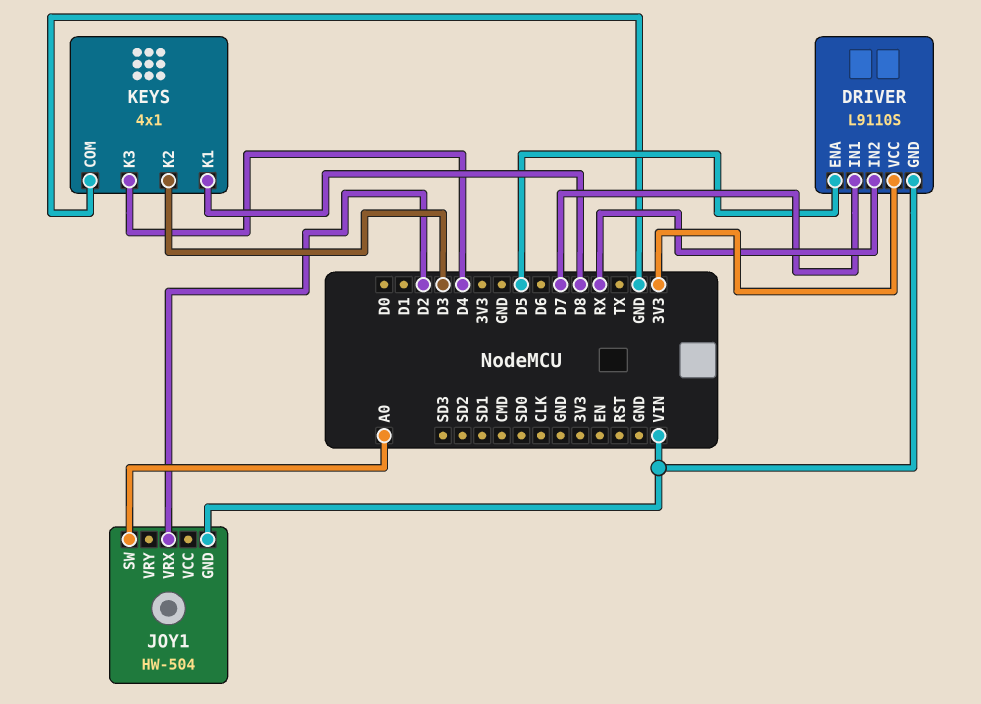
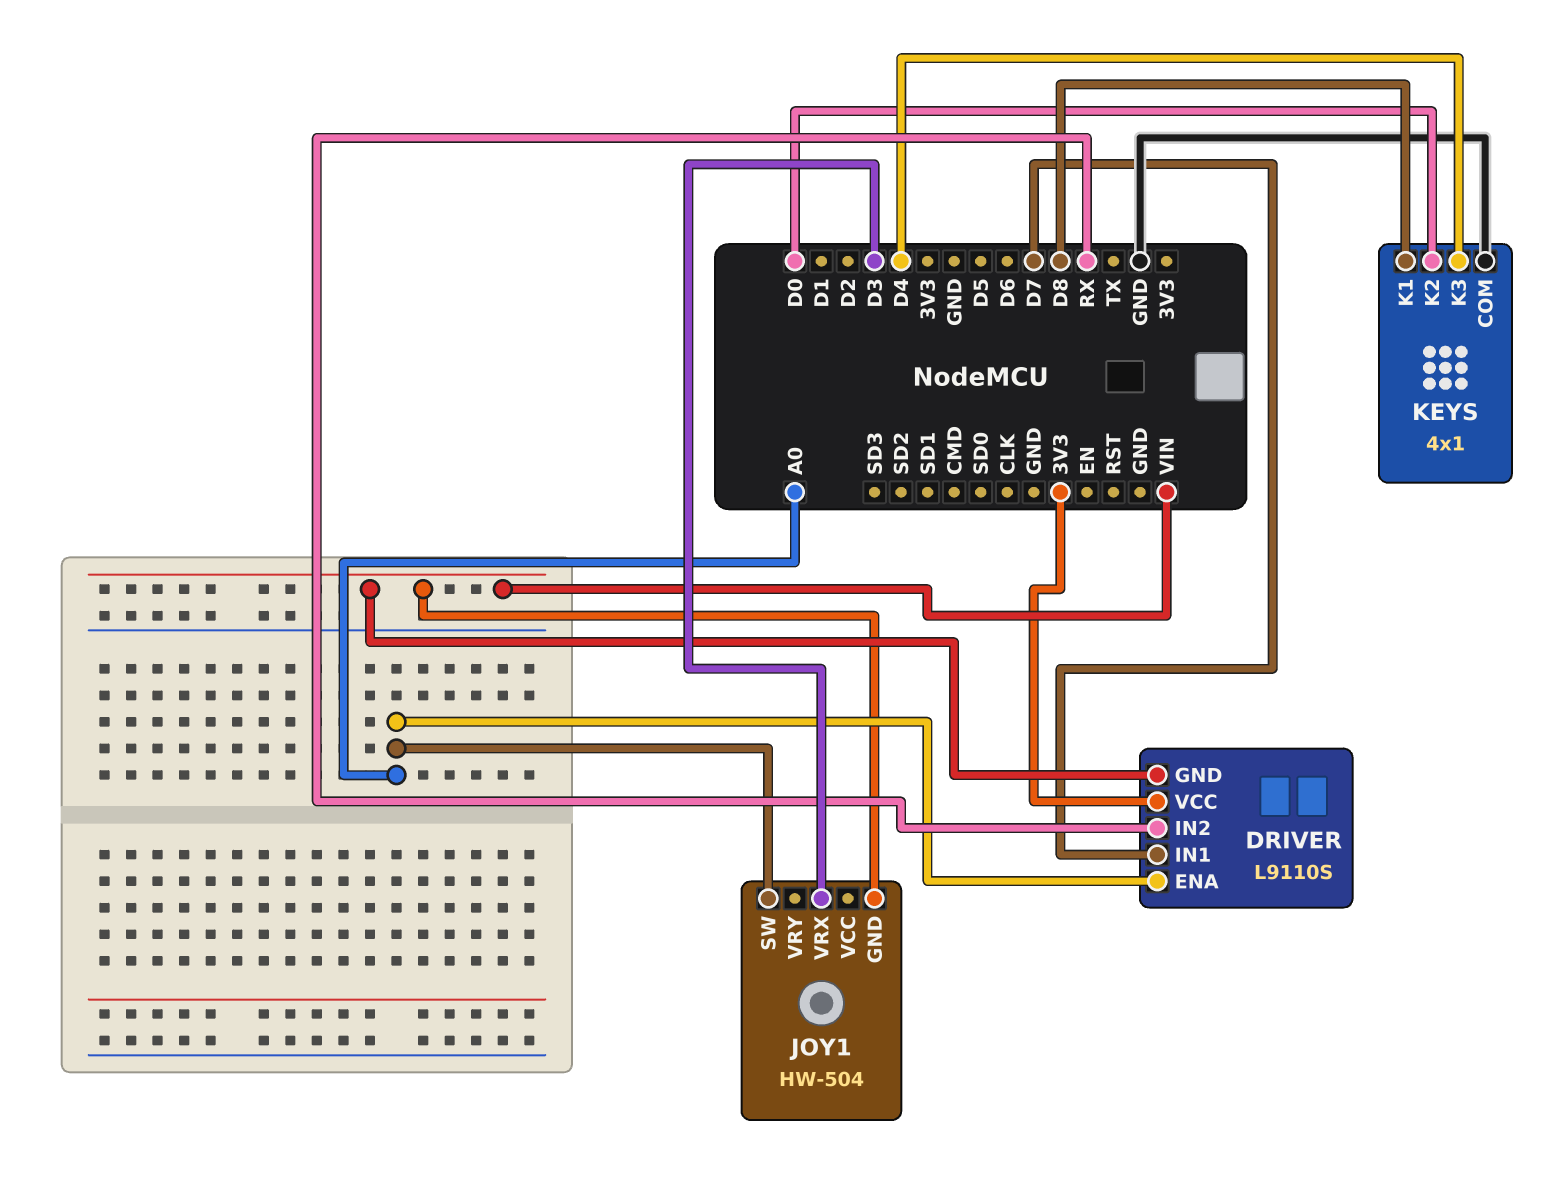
DRIVER pin ENA: D5 -> A0
JOY1 pin VRX: D2 -> D3
KEYS pin K2: D3 -> D0

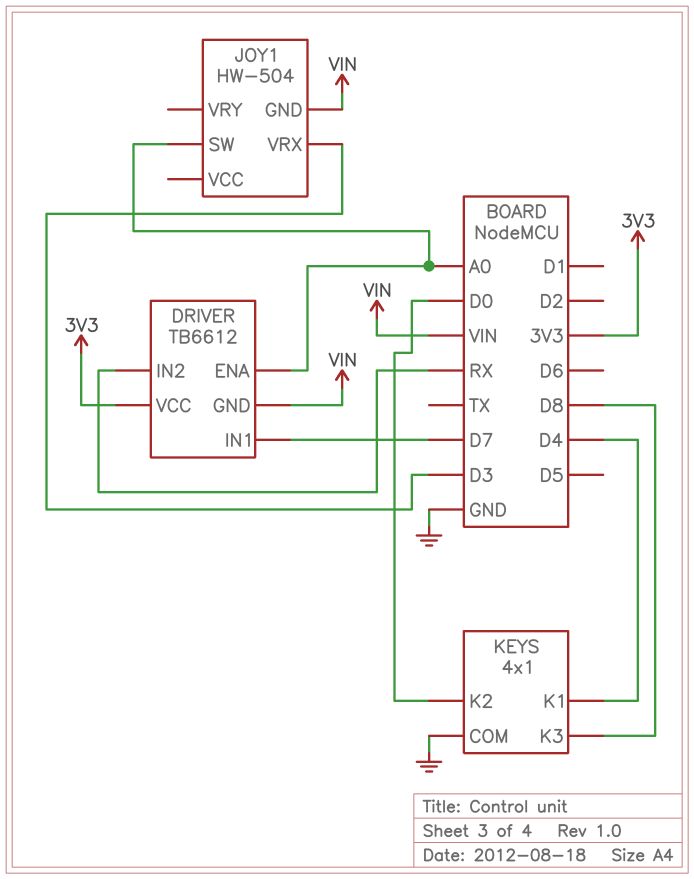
DRIVER: L9110S -> TB6612
KEYS pin K1: D8 -> D4
KEYS pin K3: D4 -> D8

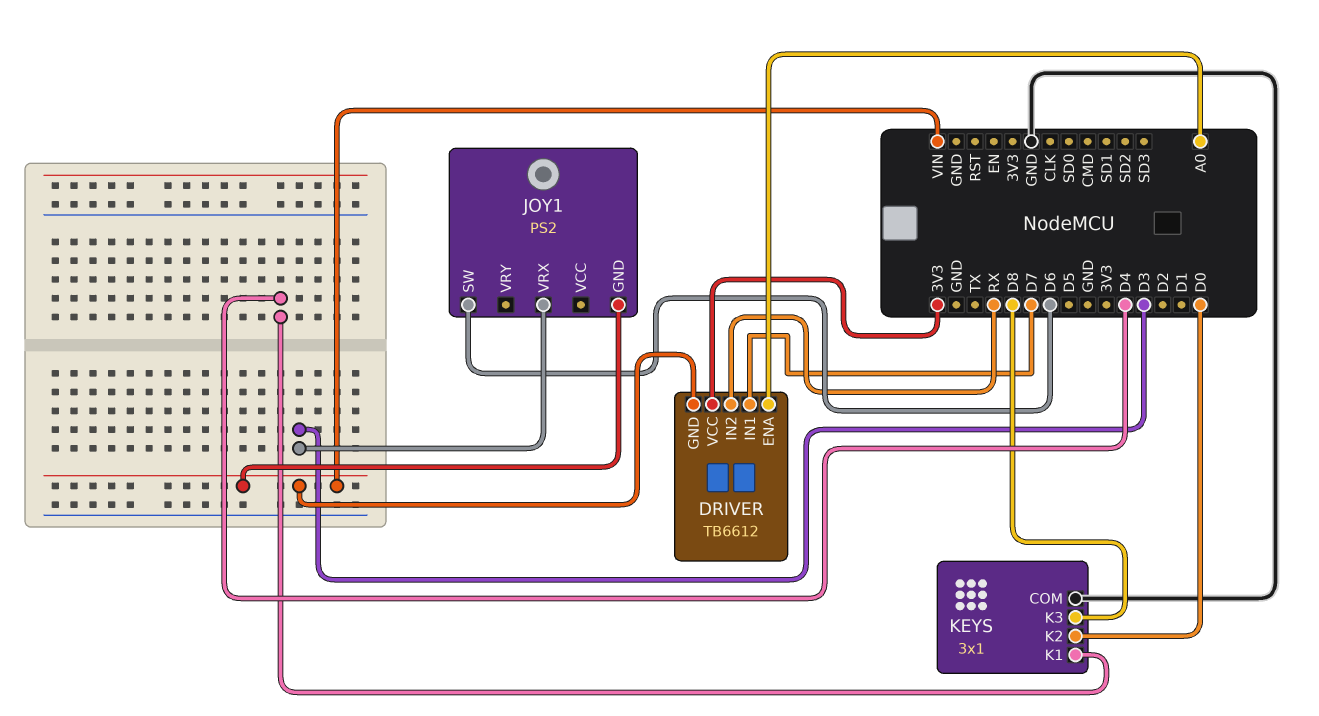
JOY1: HW-504 -> PS2
JOY1 pin SW: A0 -> D6
KEYS: 4x1 -> 3x1

